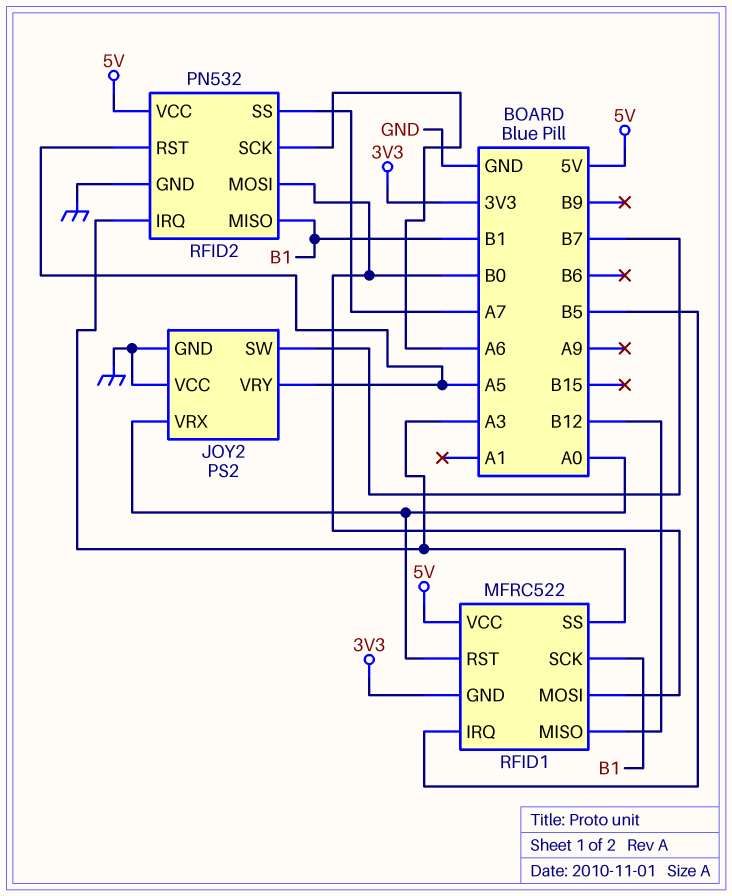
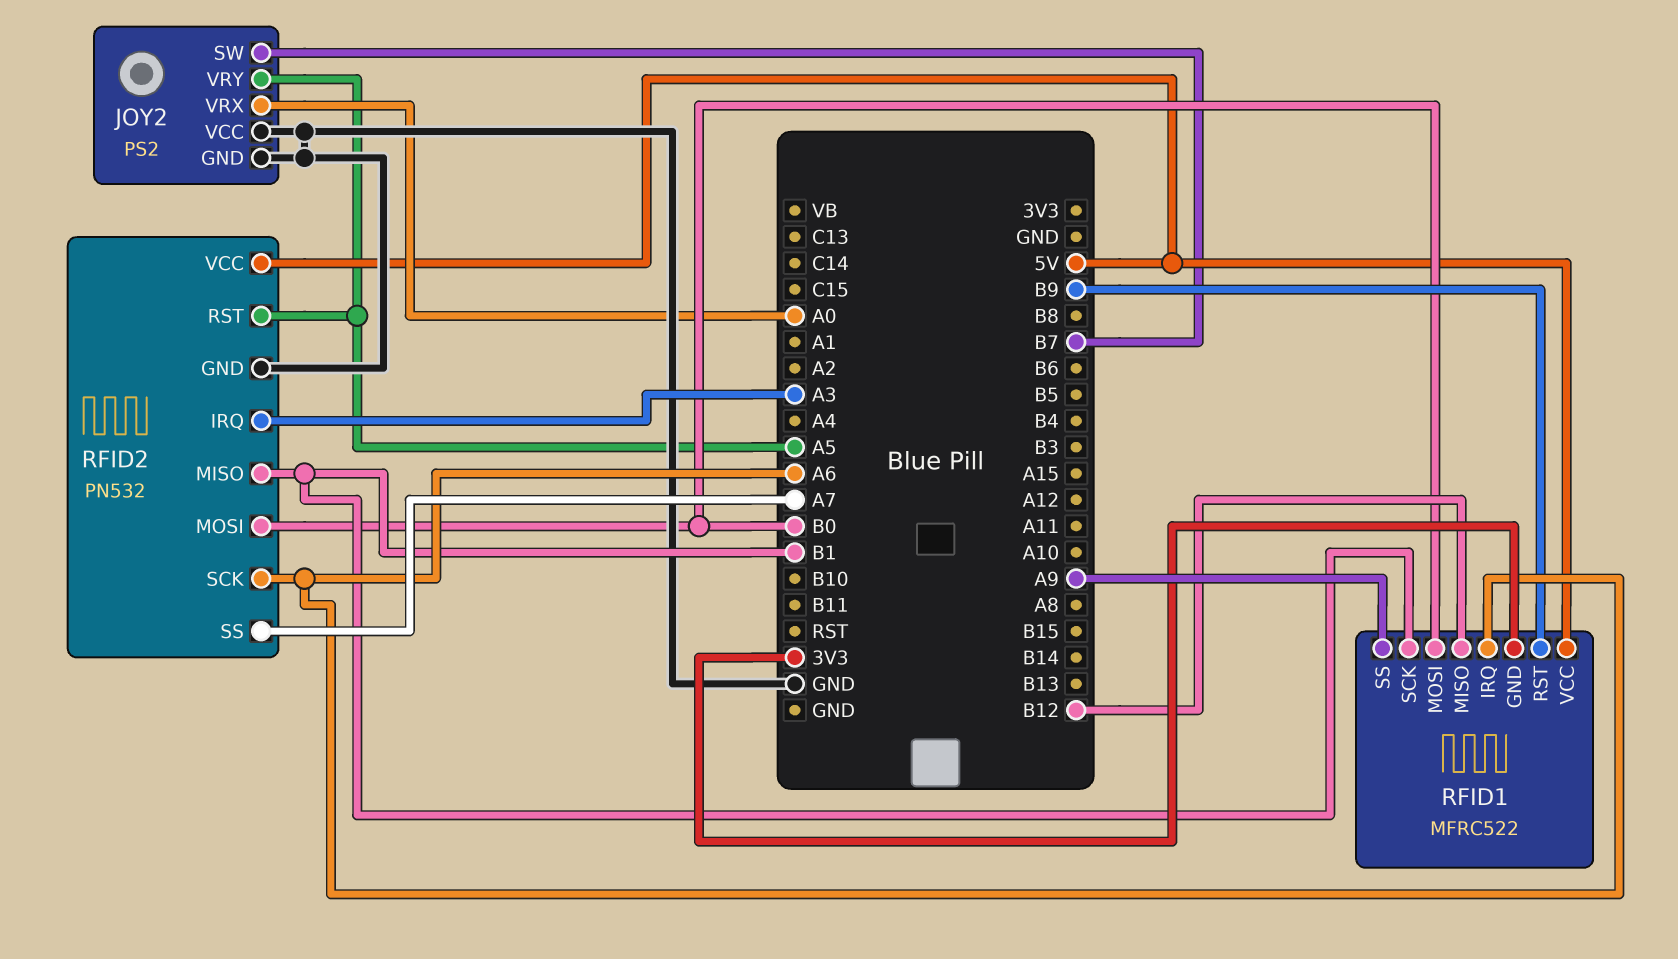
RFID1 pin IRQ: B5 -> A6
RFID1 pin RST: A0 -> B9
RFID1 pin SS: A3 -> A9

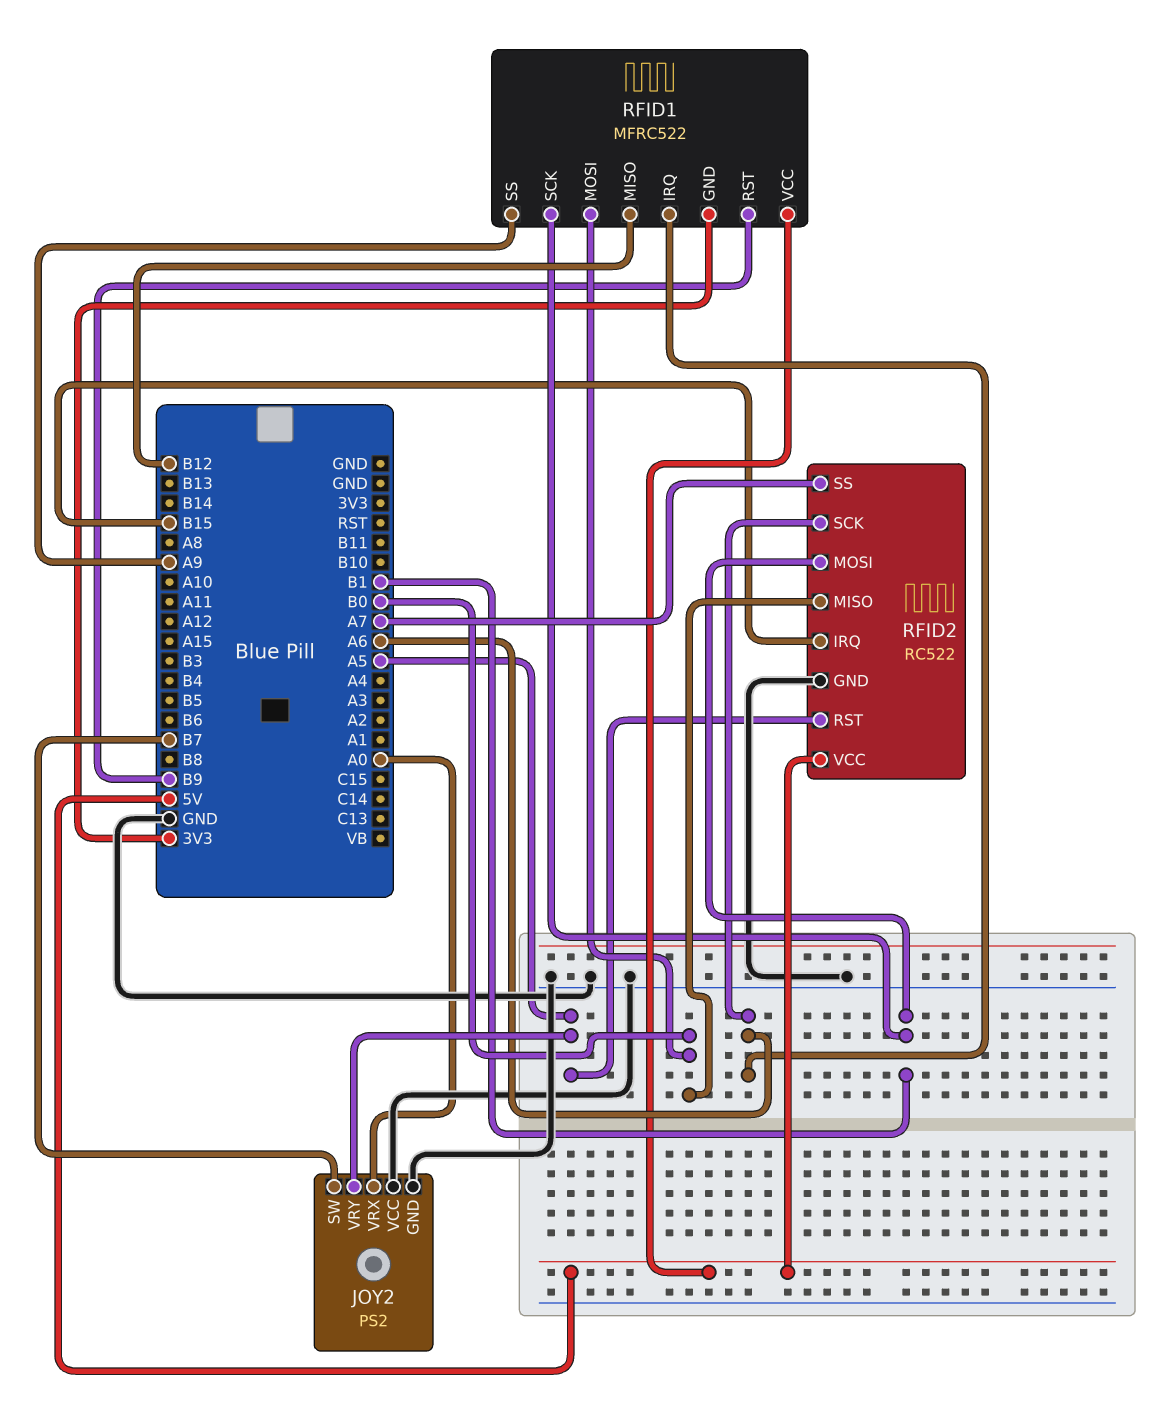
RFID2: PN532 -> RC522
RFID2 pin IRQ: A3 -> B15
RFID2 pin MISO: B1 -> B0
RFID2 pin MOSI: B0 -> B1

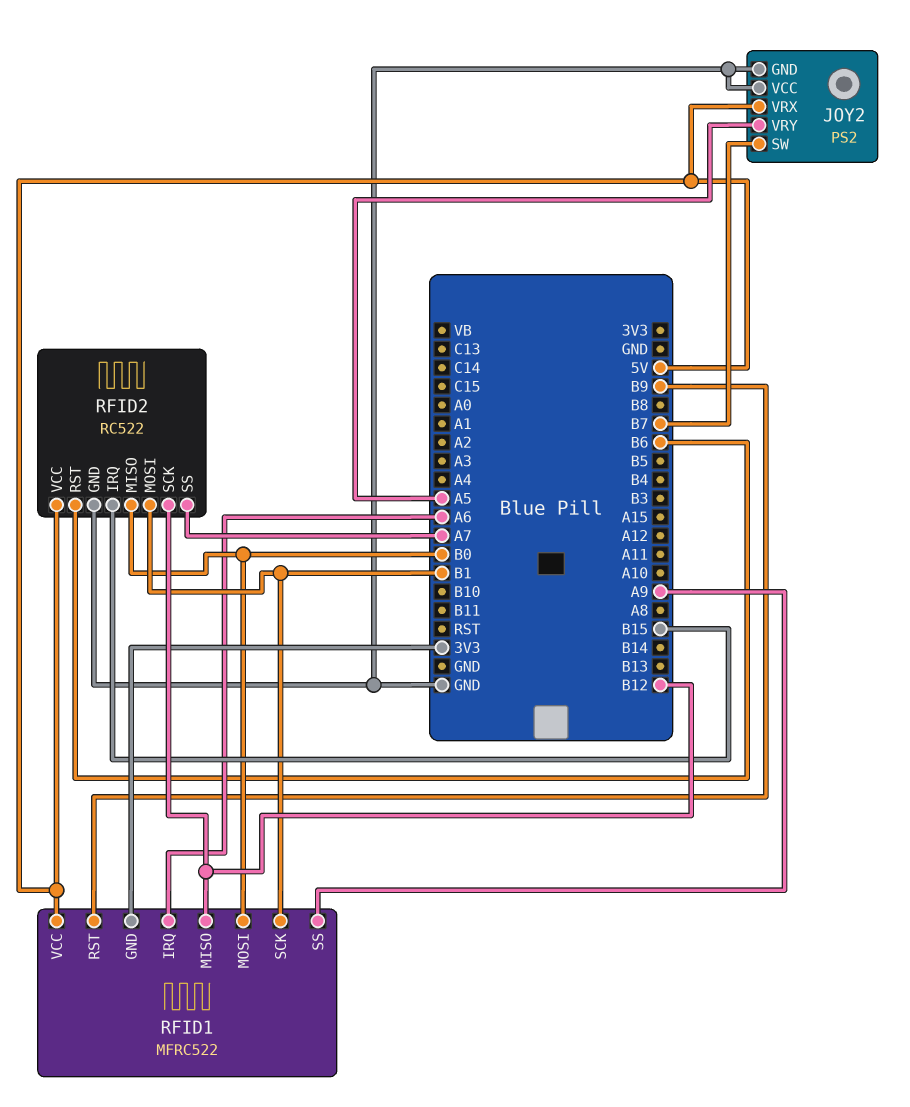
JOY2 pin VRX: A0 -> 5V
RFID2 pin RST: A5 -> B6
RFID2 pin SCK: A6 -> B12

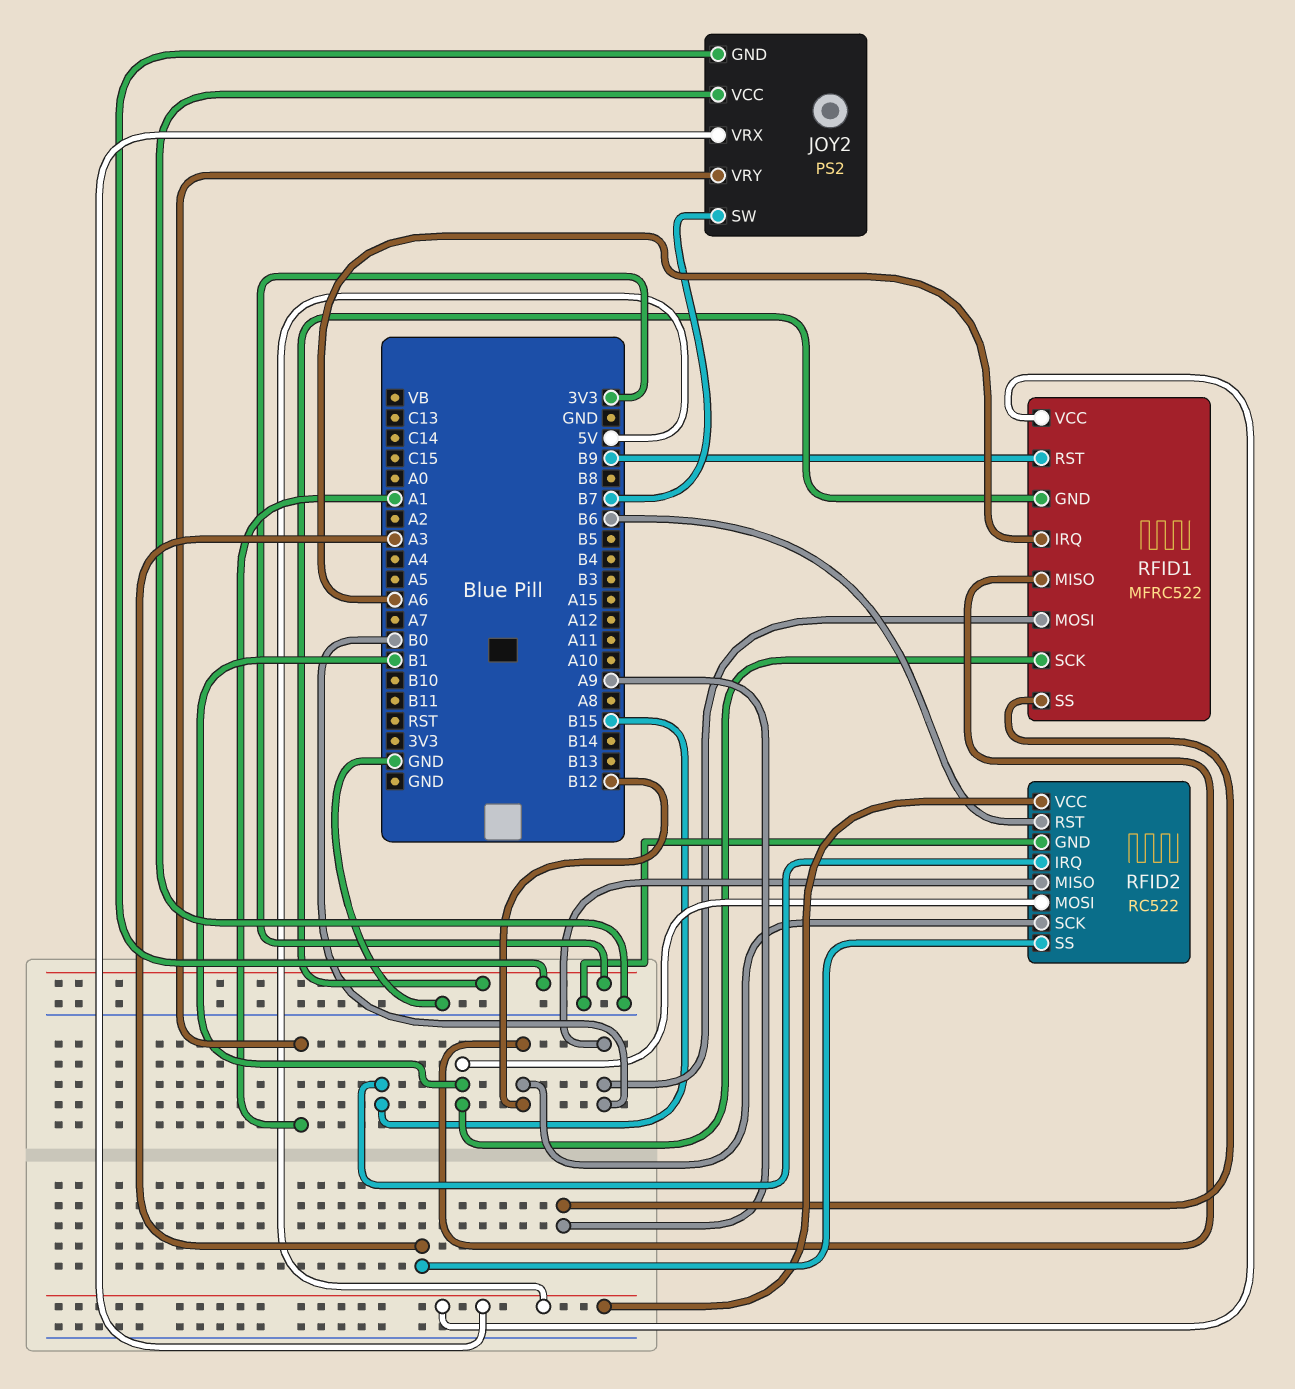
JOY2 pin GND: GND -> 3V3
JOY2 pin VRY: A5 -> A1
RFID2 pin SS: A7 -> A3

